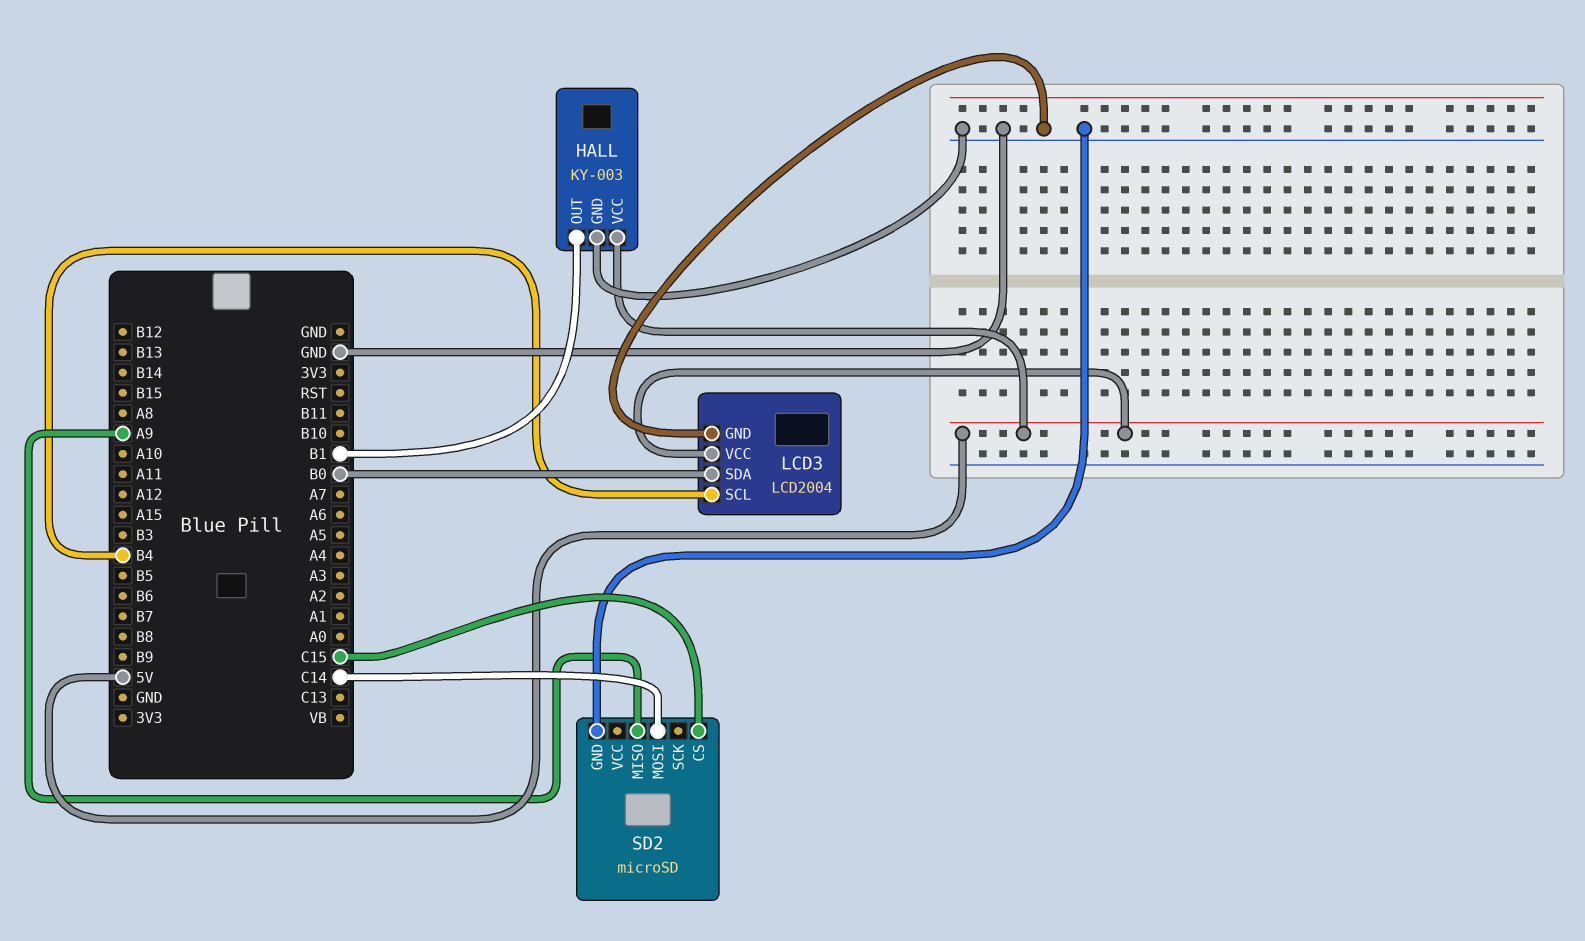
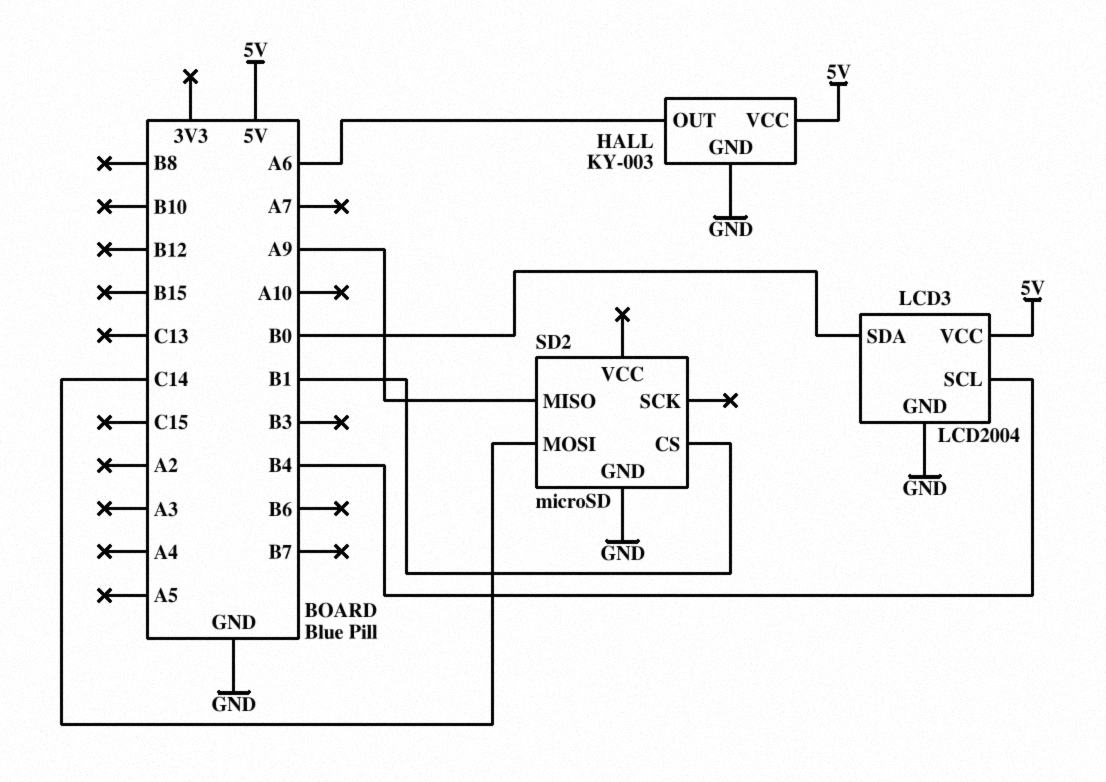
HALL pin OUT: B1 -> A6
SD2 pin CS: C15 -> B1

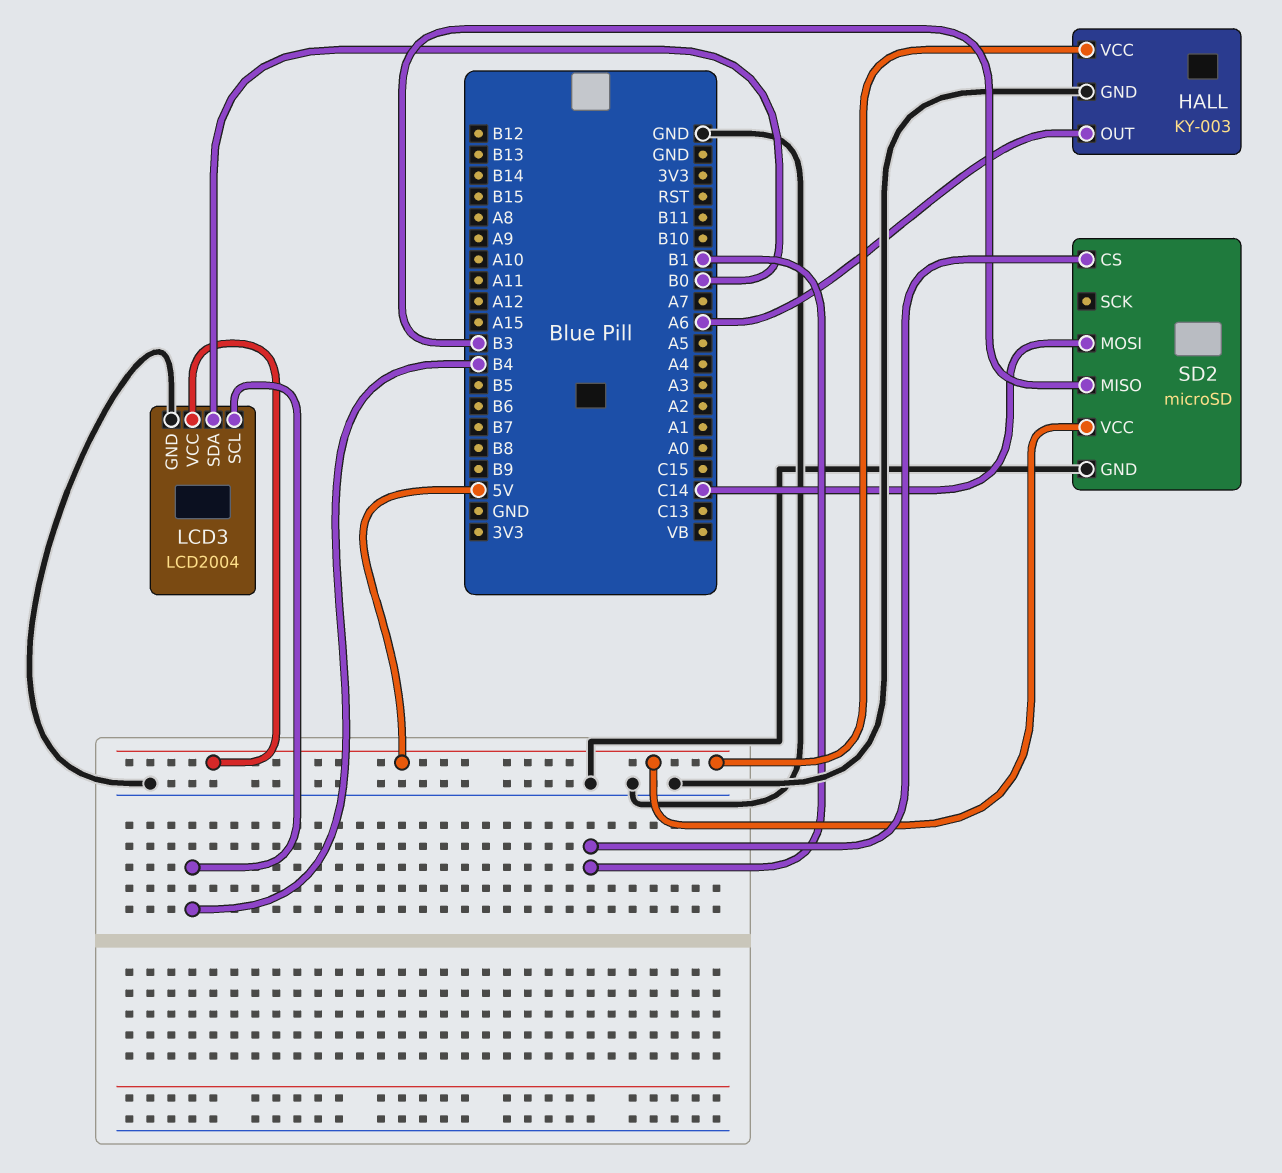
SD2 pin MISO: A9 -> B3
SD2 pin VCC: none -> 5V

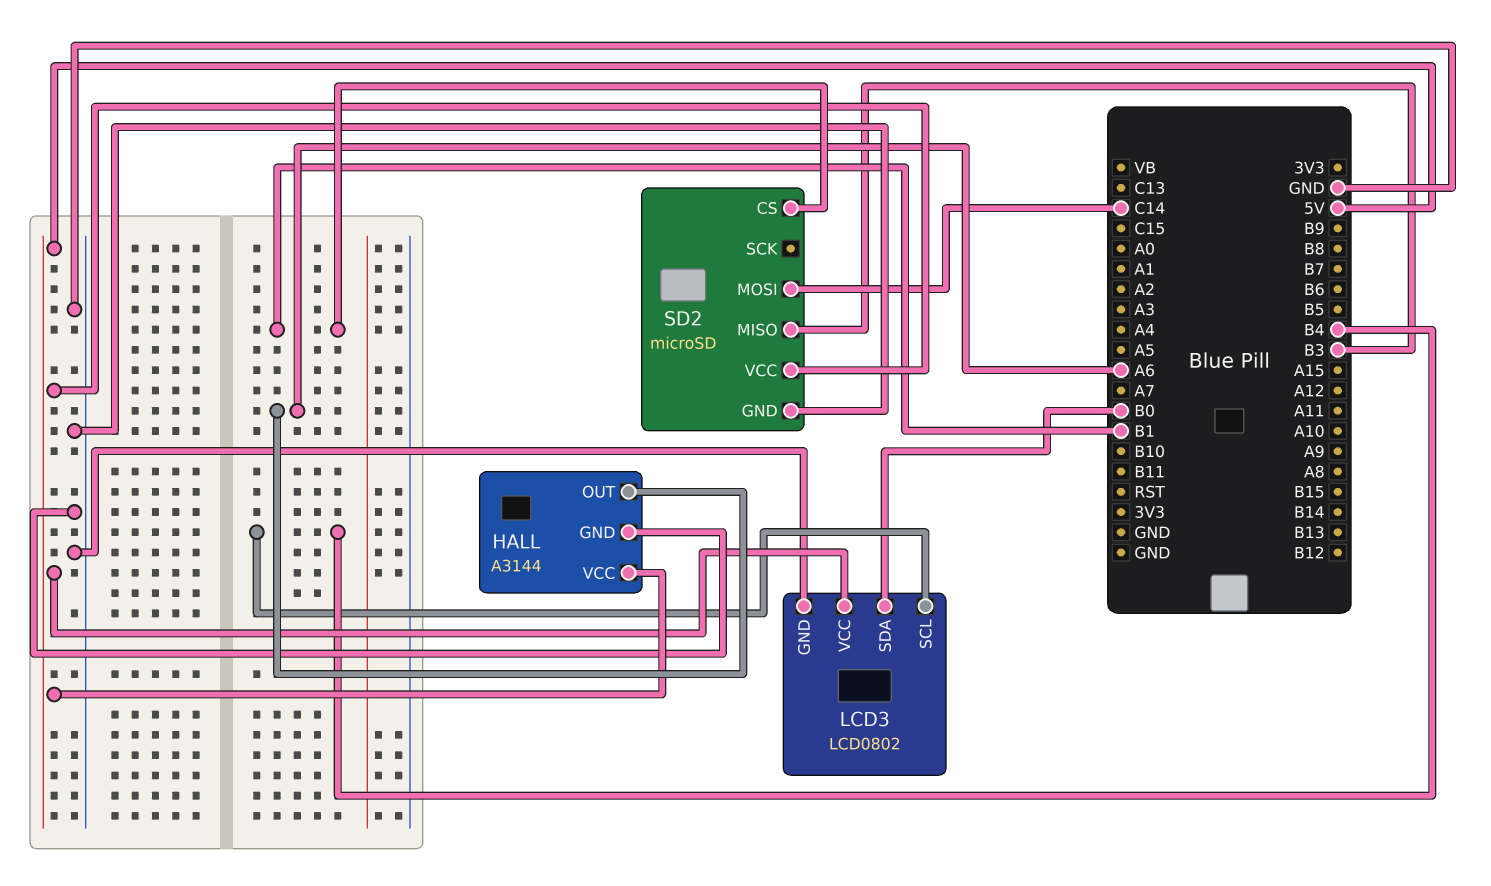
HALL: KY-003 -> A3144
LCD3: LCD2004 -> LCD0802

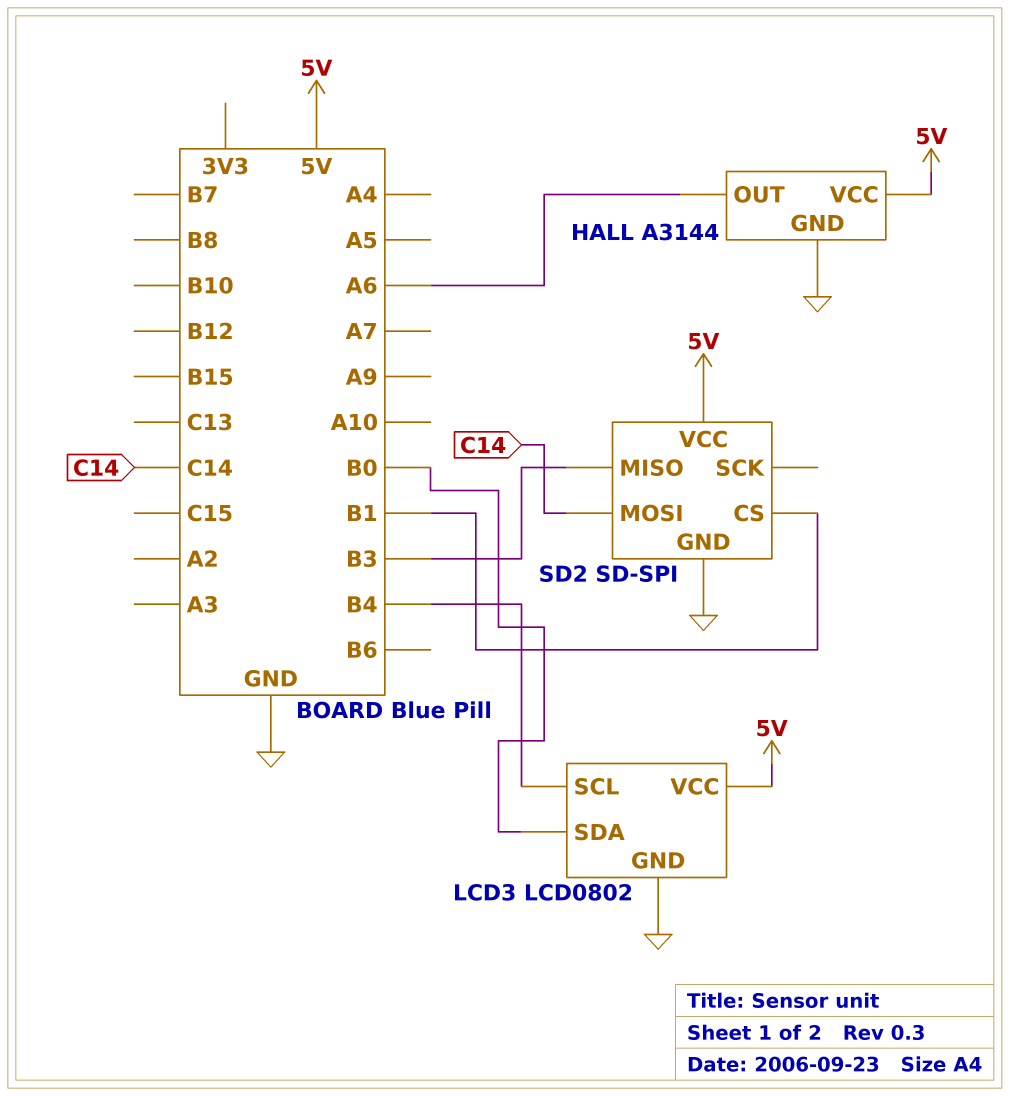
SD2: microSD -> SD-SPI

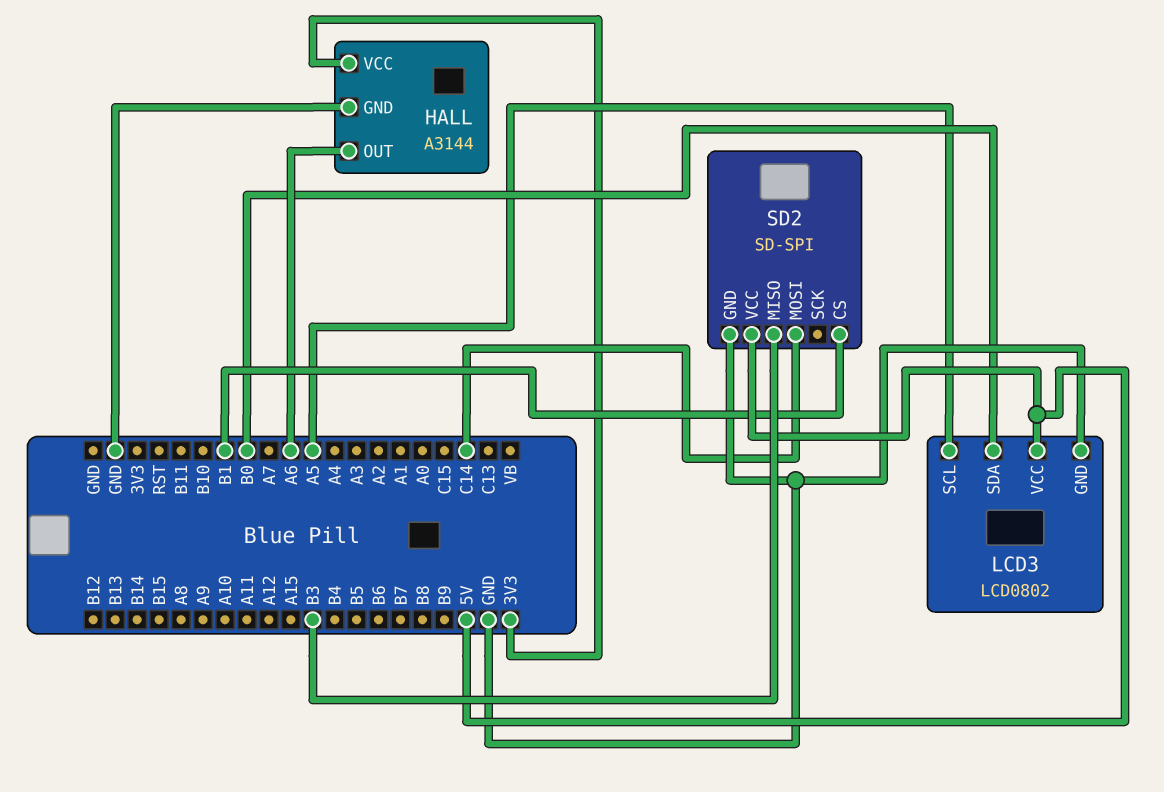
HALL pin VCC: 5V -> 3V3
LCD3 pin SCL: B4 -> A5

